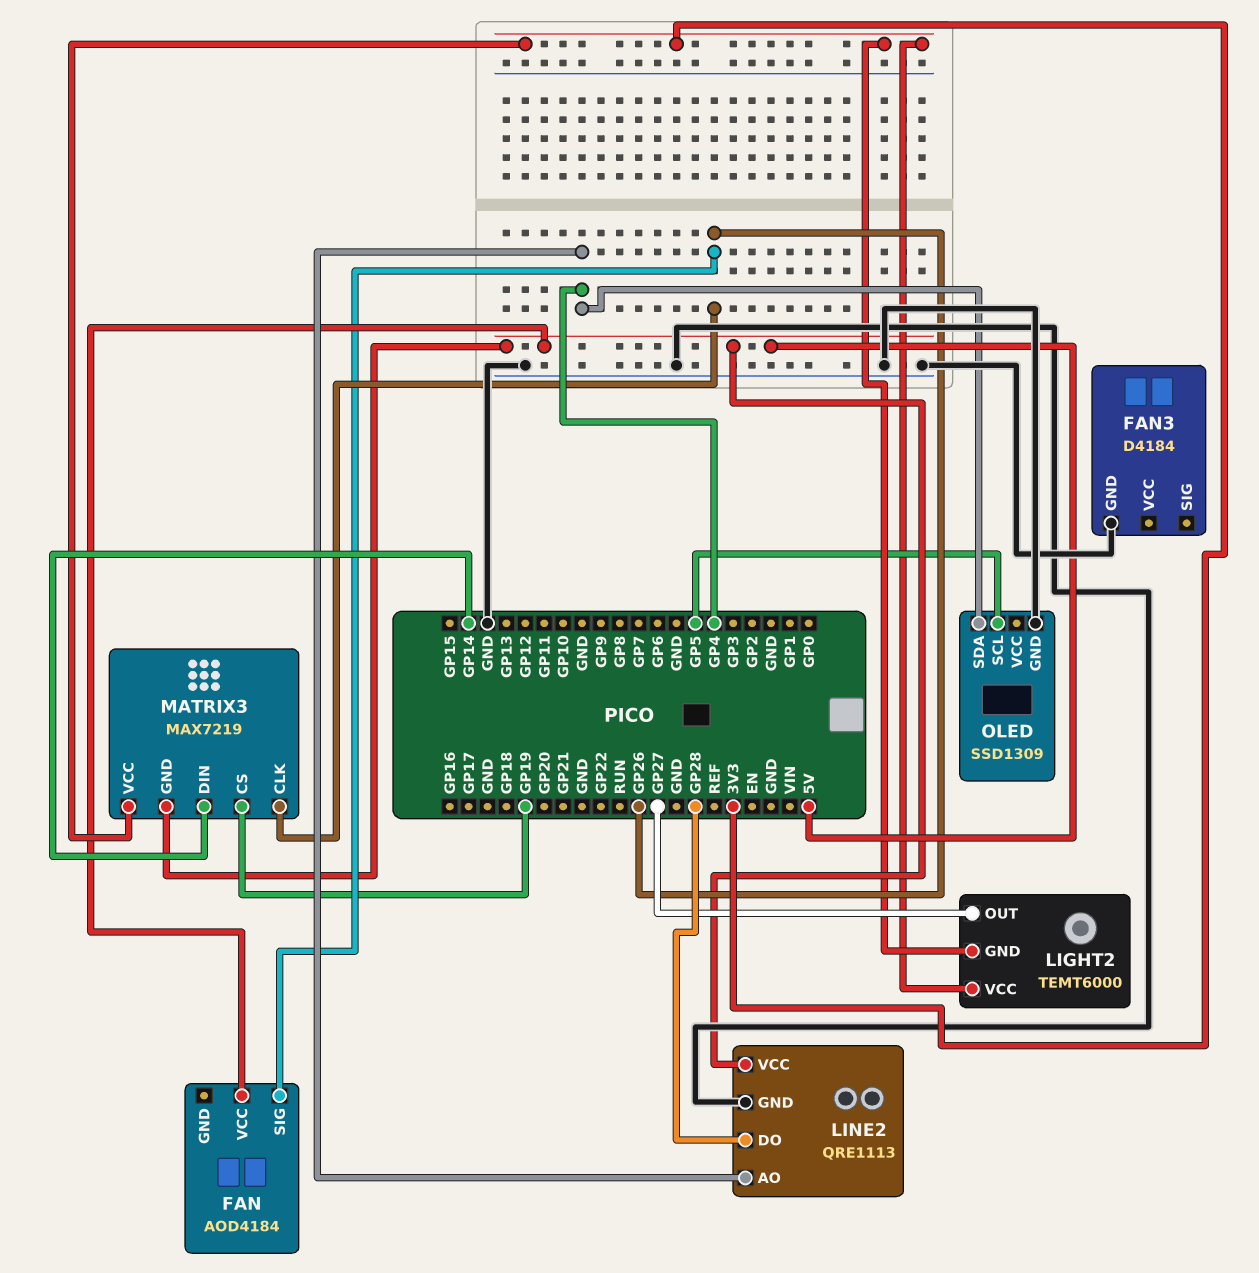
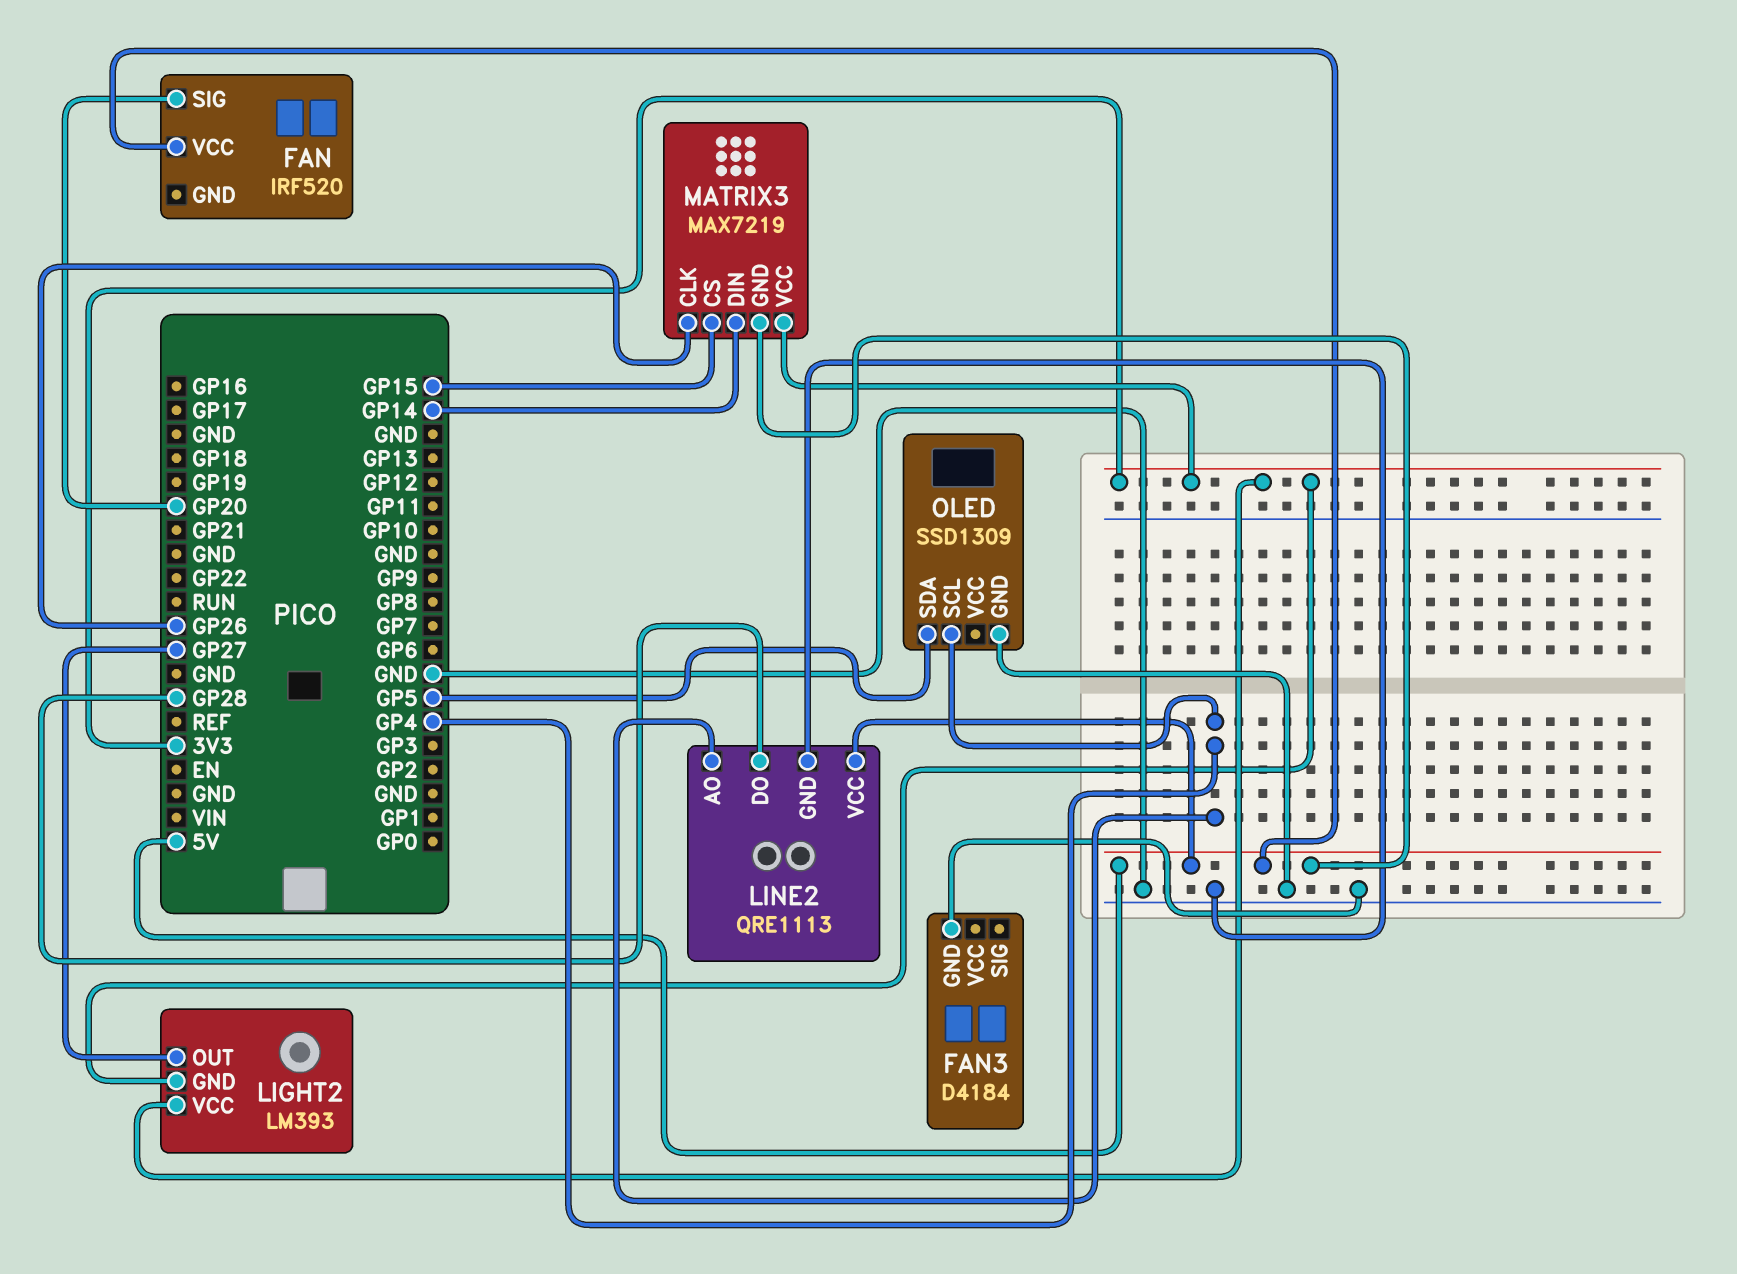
FAN: AOD4184 -> IRF520
FAN pin SIG: GP26 -> GP20
LIGHT2: TEMT6000 -> LM393
MATRIX3 pin CS: GP19 -> GP15
OLED pin SCL: GP5 -> GP4
OLED pin SDA: GP4 -> GP5

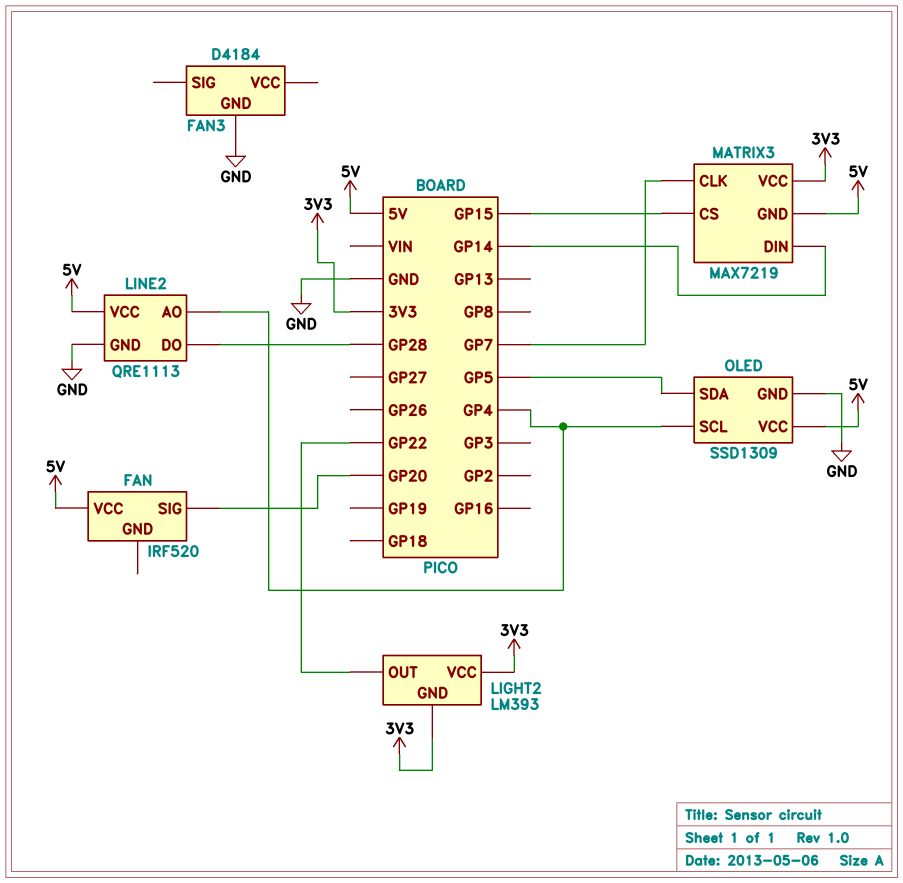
LIGHT2 pin OUT: GP27 -> GP22
MATRIX3 pin CLK: GP26 -> GP7
OLED pin VCC: none -> 5V

